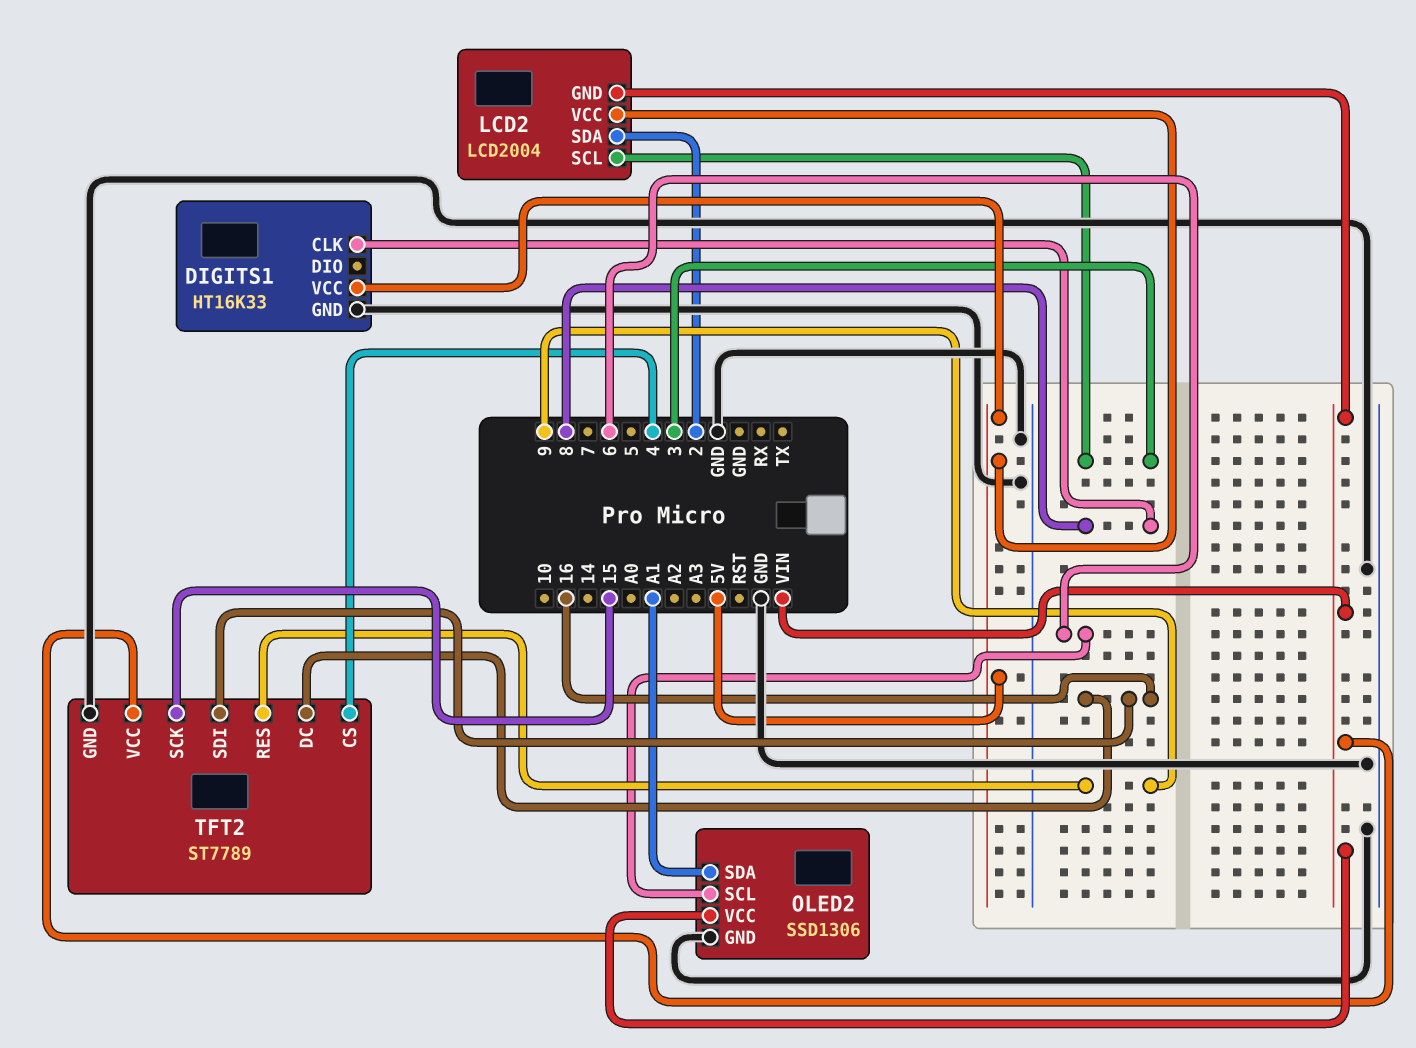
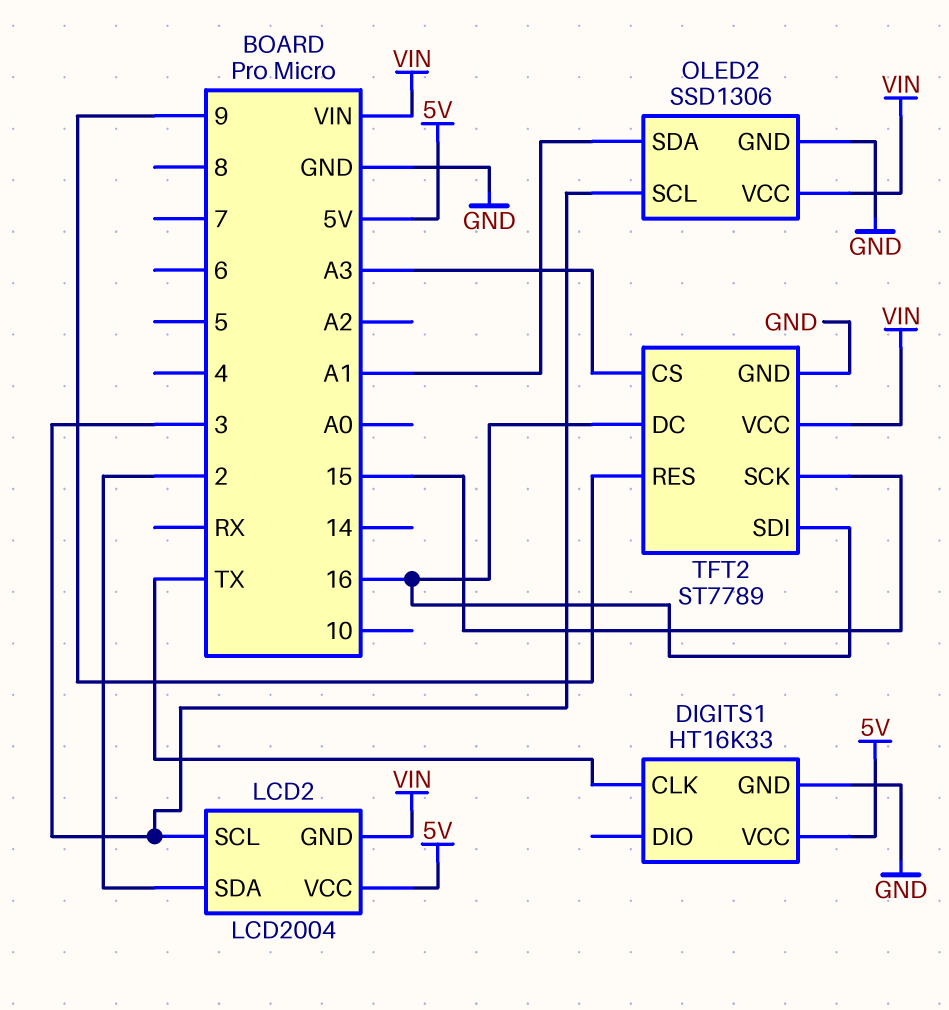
DIGITS1 pin CLK: 8 -> TX
OLED2 pin SCL: 6 -> 3
TFT2 pin CS: 4 -> A3

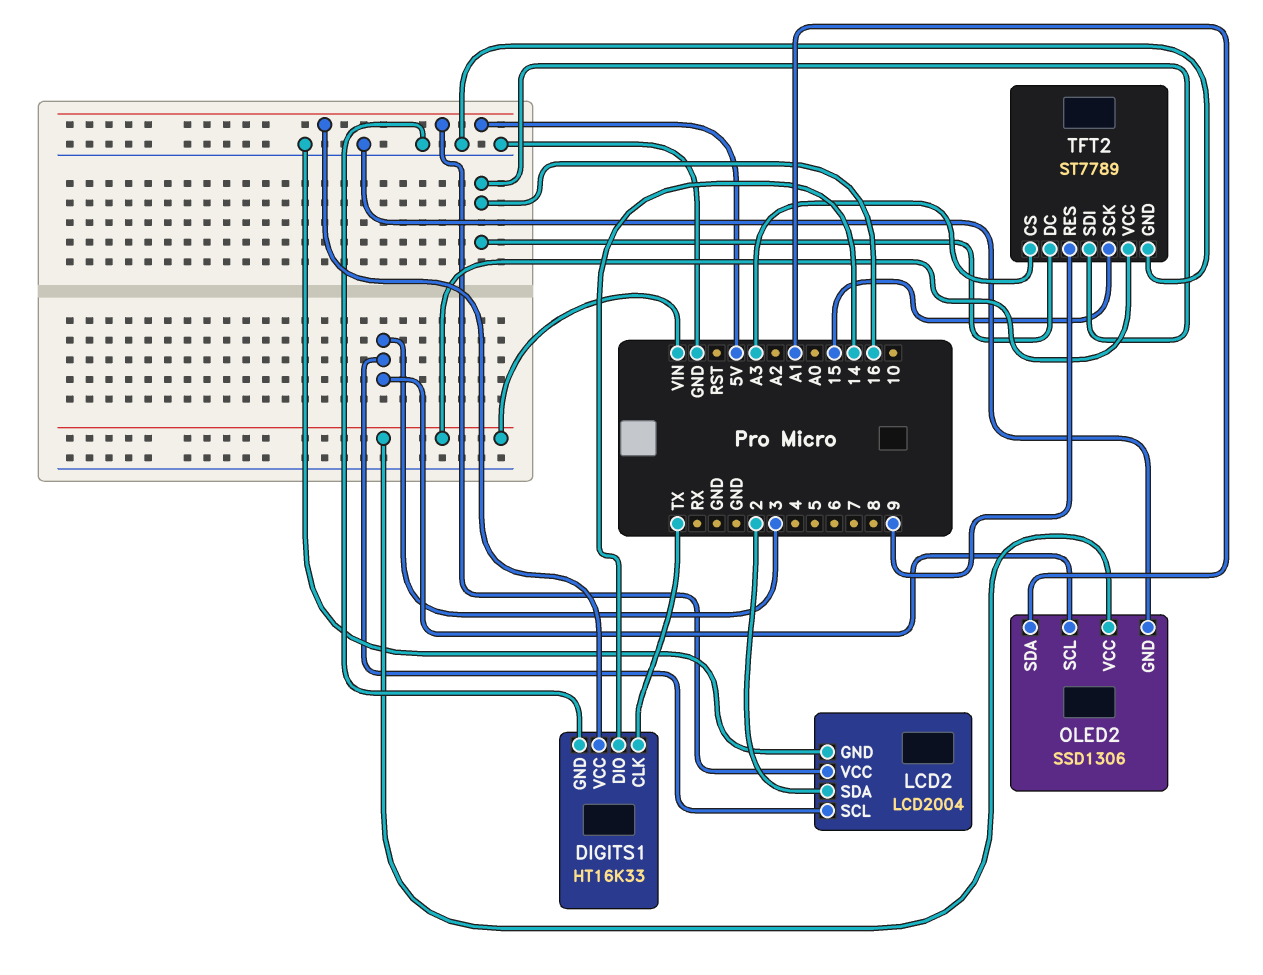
DIGITS1 pin DIO: none -> 14
LCD2 pin GND: VIN -> GND

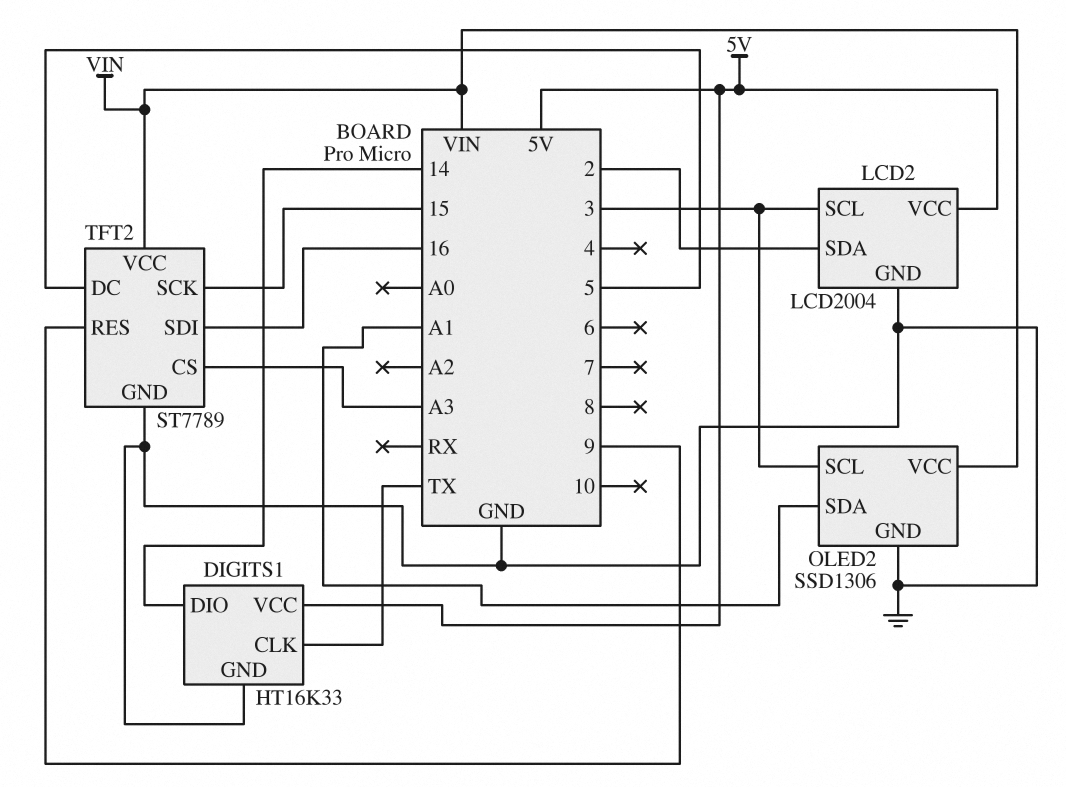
TFT2 pin DC: 16 -> 5

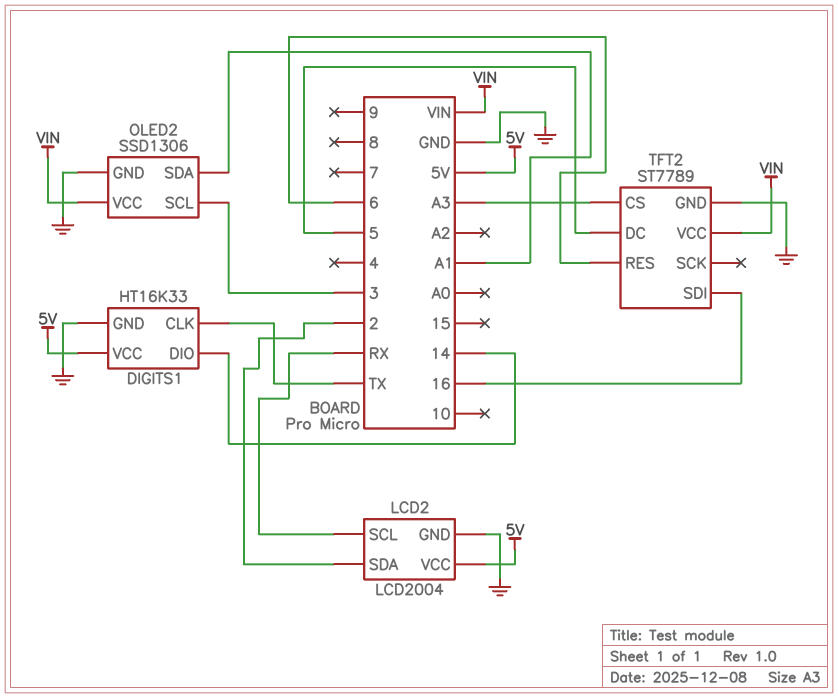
LCD2 pin SCL: 3 -> RX
TFT2 pin RES: 9 -> 6
TFT2 pin SCK: 15 -> none

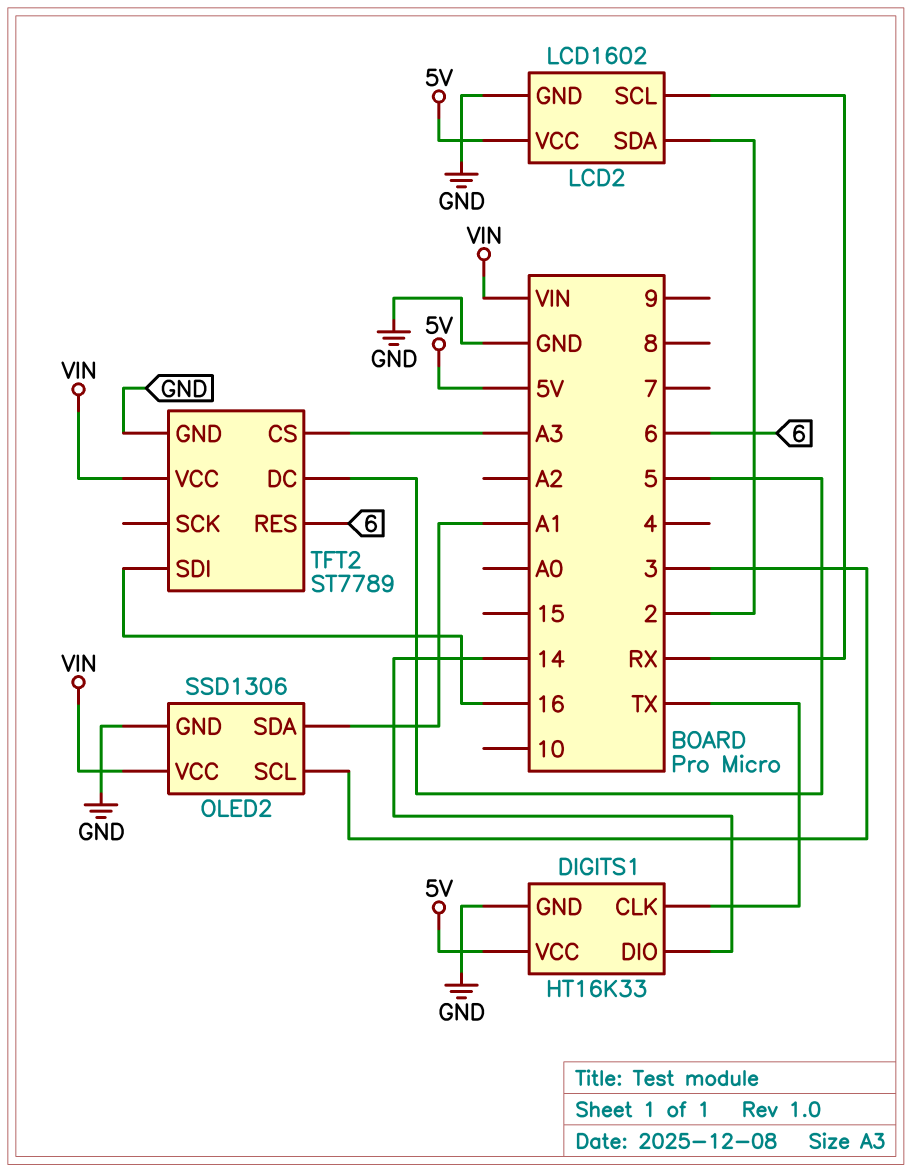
LCD2: LCD2004 -> LCD1602

